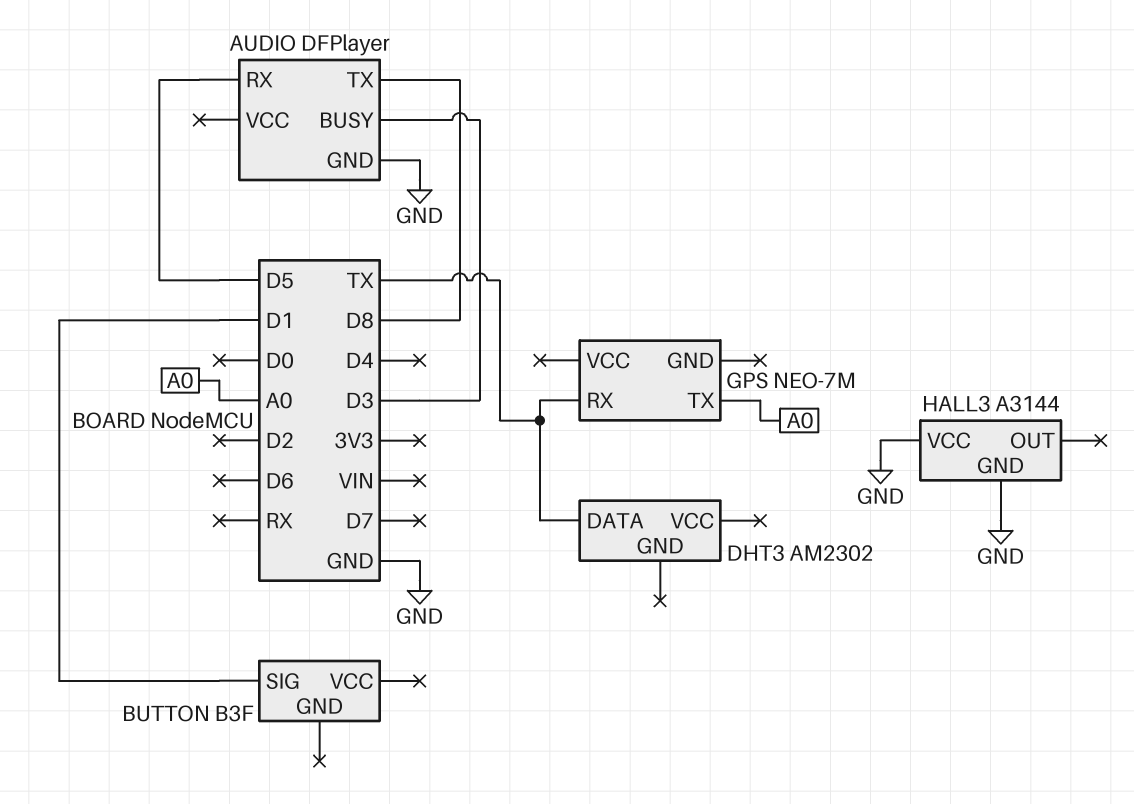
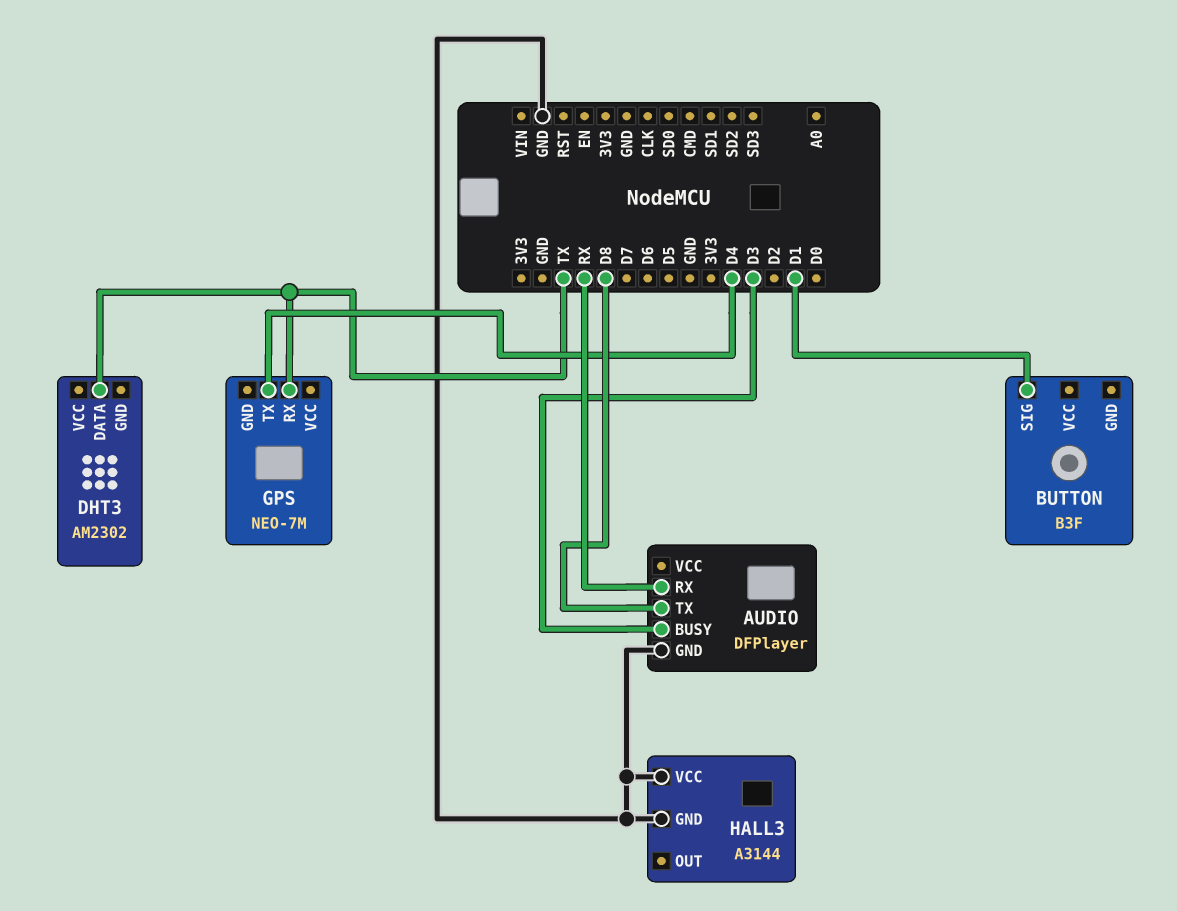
AUDIO pin RX: D5 -> RX
GPS pin TX: A0 -> D4

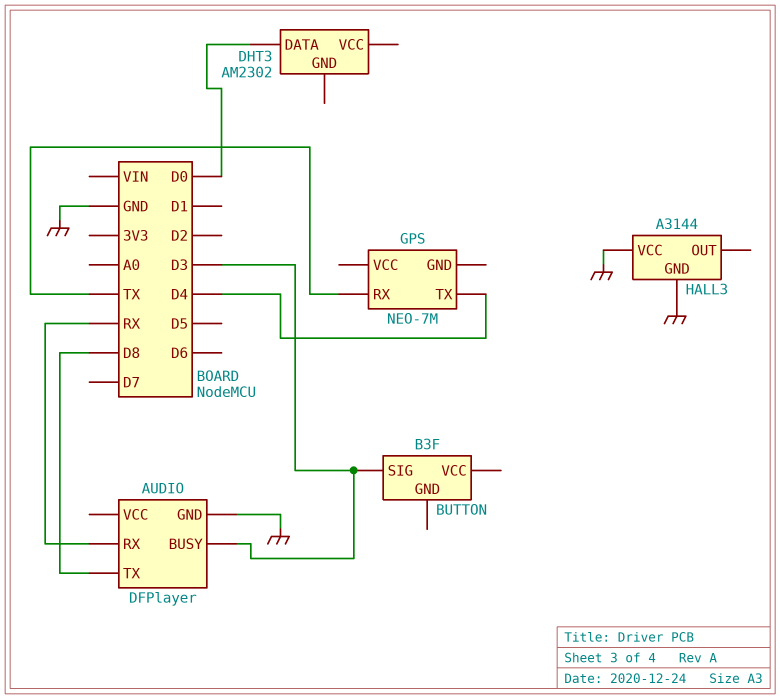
BUTTON pin SIG: D1 -> D3
DHT3 pin DATA: TX -> D0

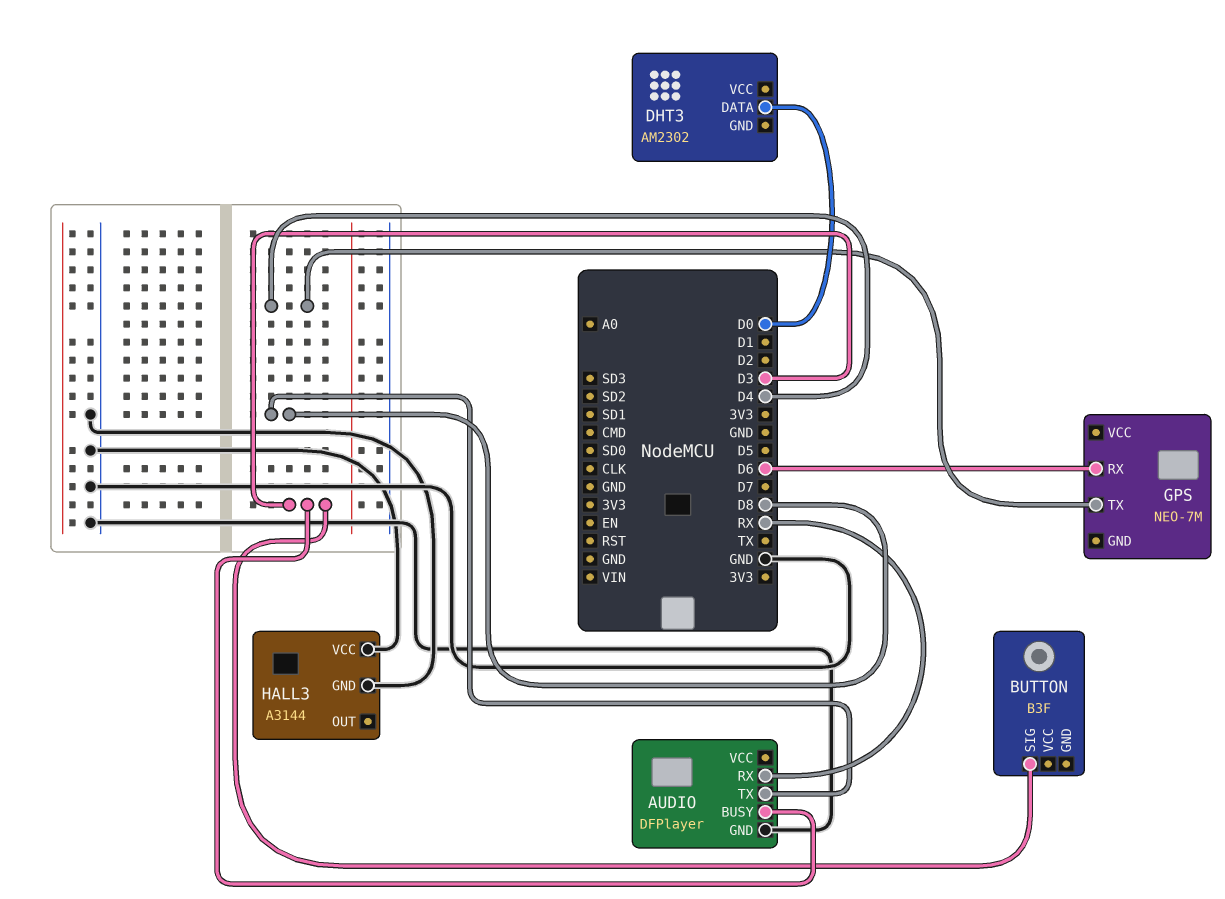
GPS pin RX: TX -> D6

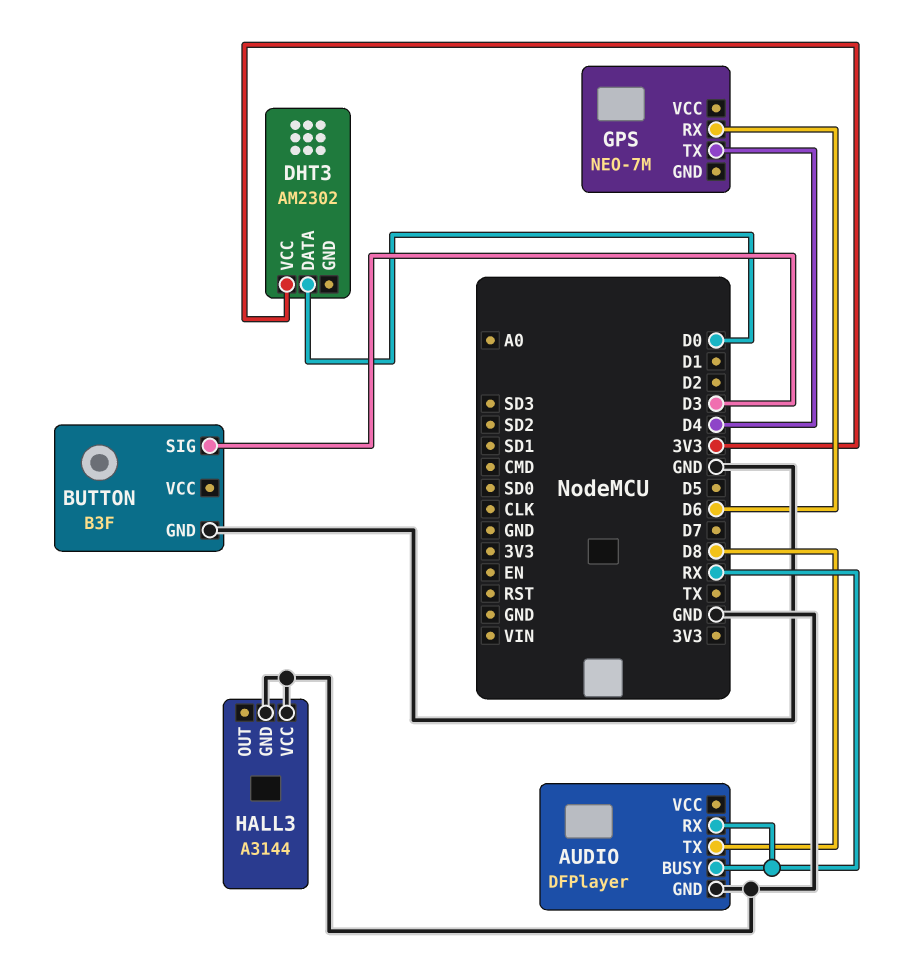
AUDIO pin BUSY: D3 -> RX
BUTTON pin GND: none -> GND
DHT3 pin VCC: none -> 3V3

